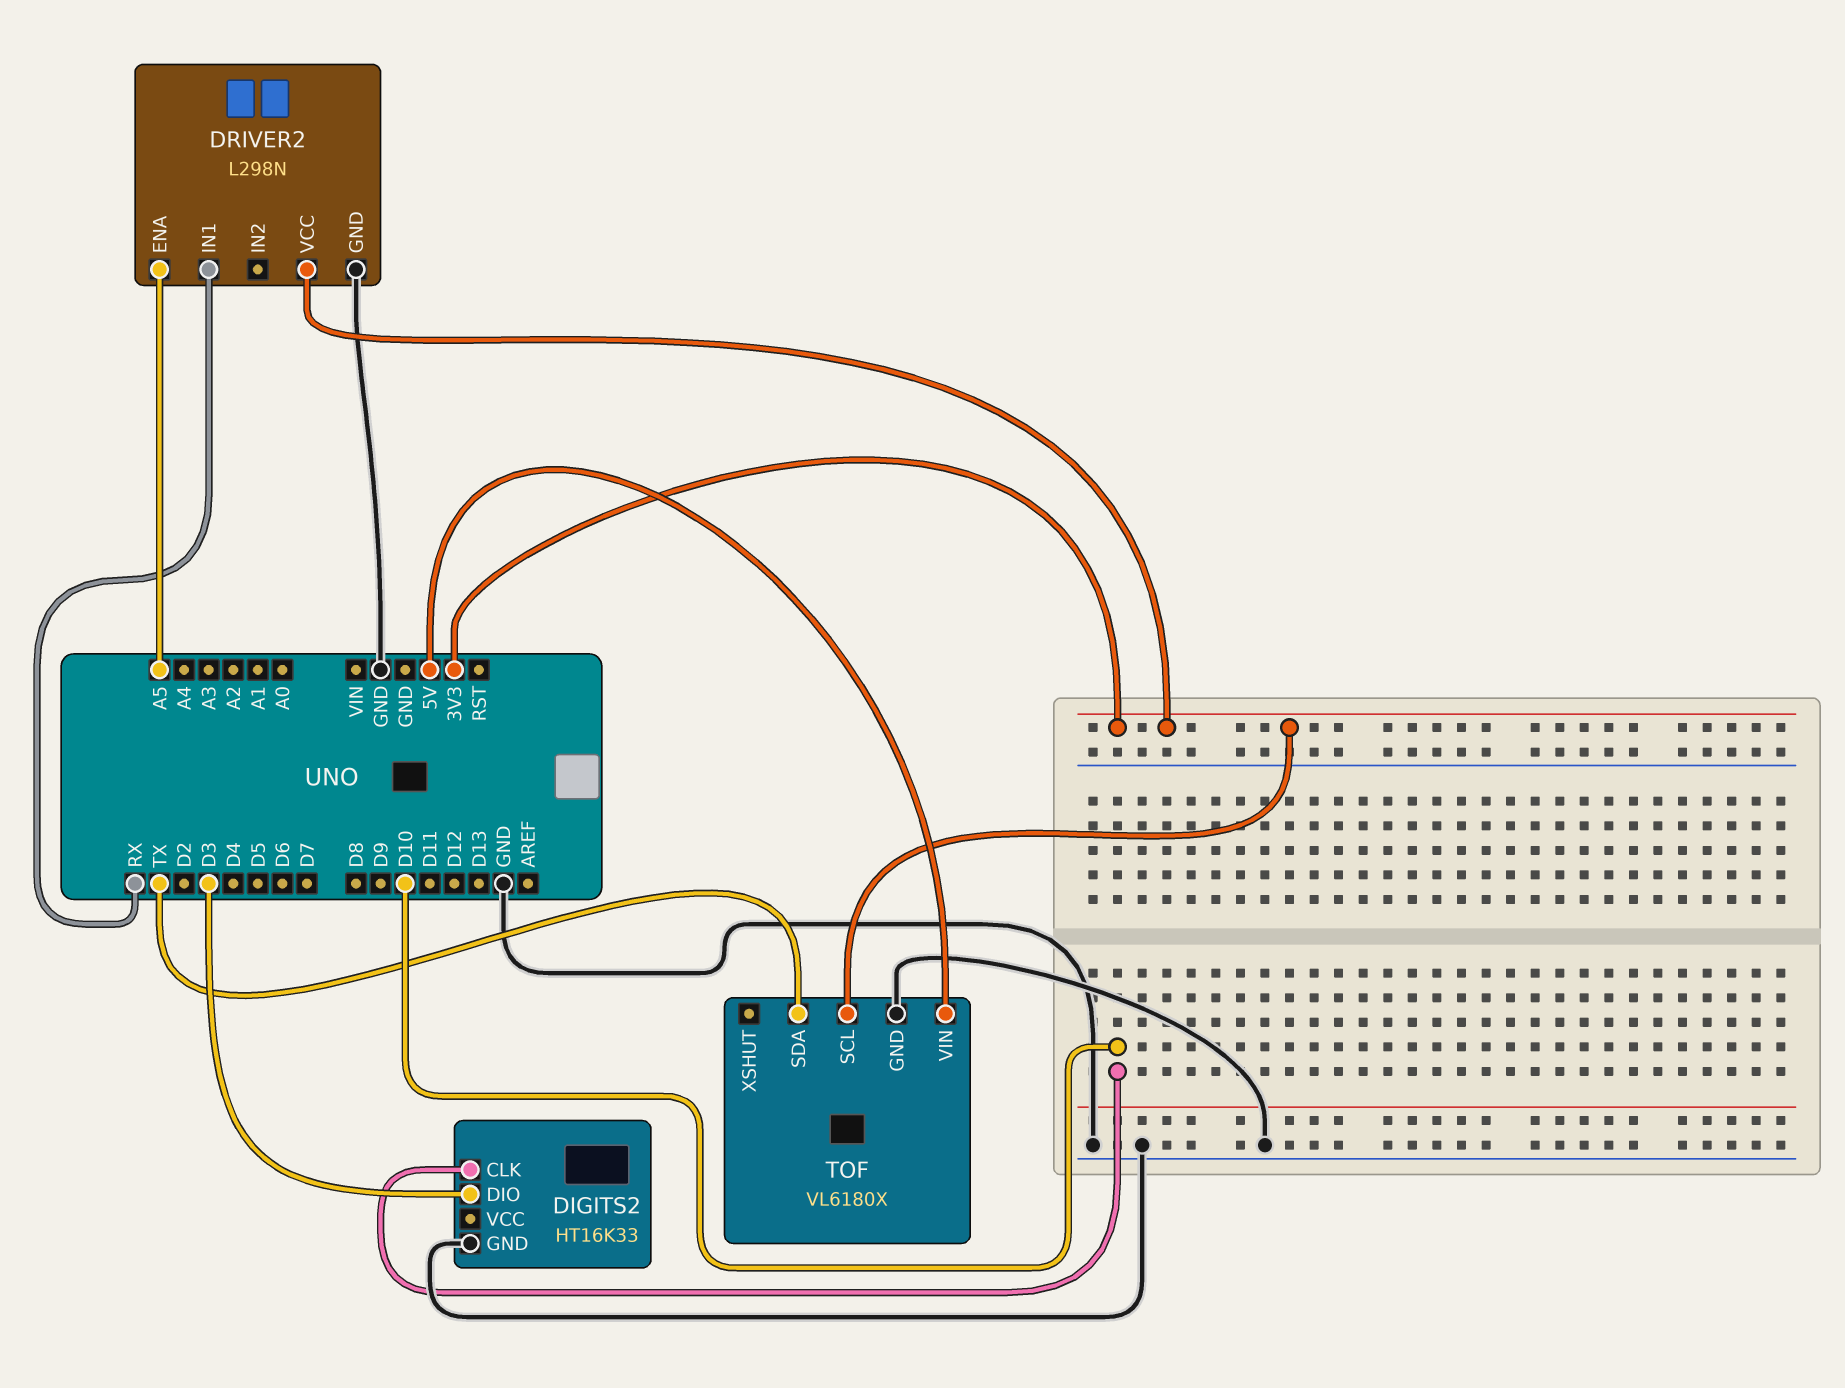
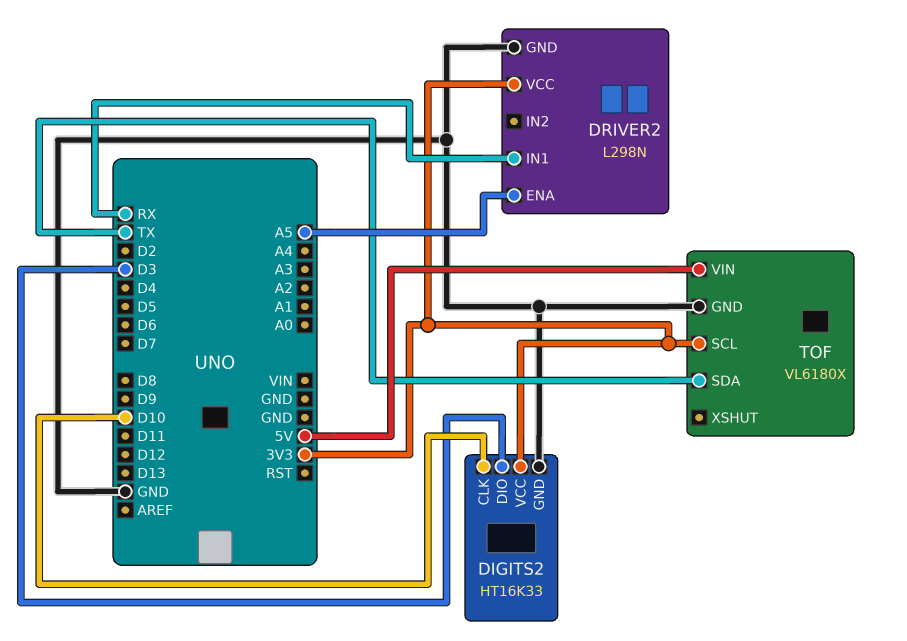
DIGITS2 pin VCC: none -> 3V3

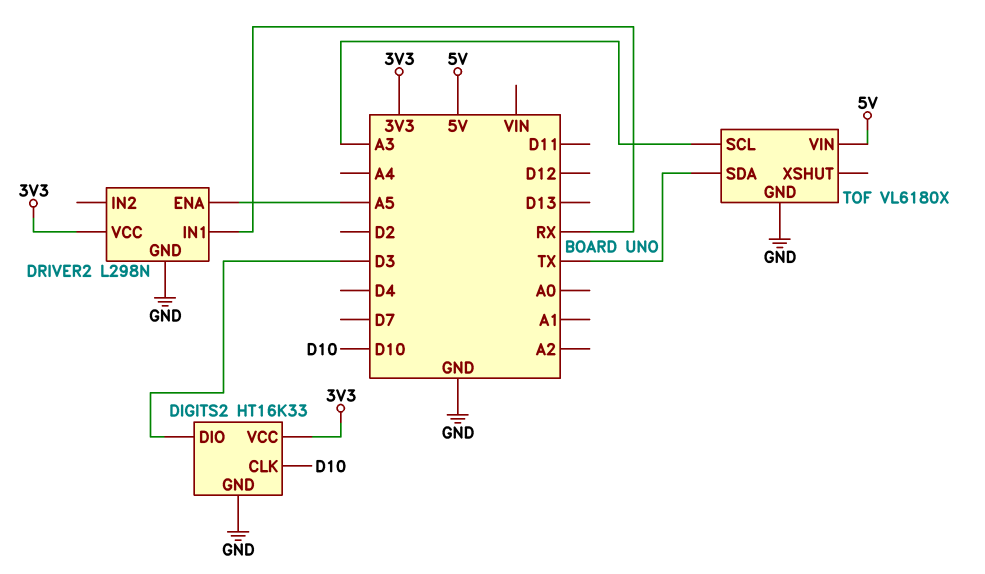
TOF pin SCL: 3V3 -> A3

